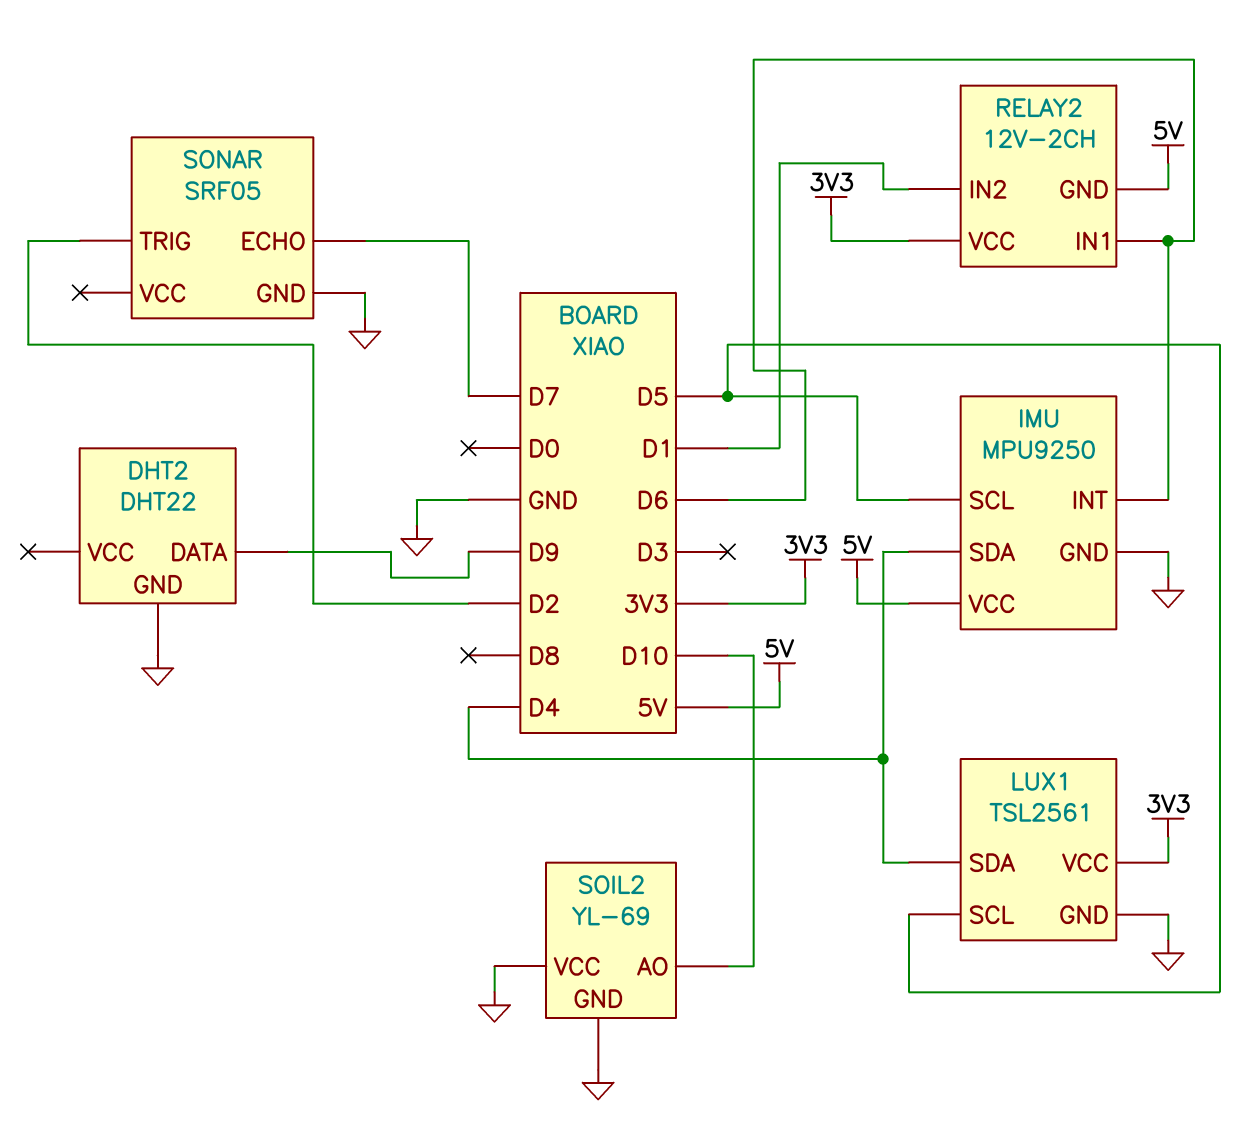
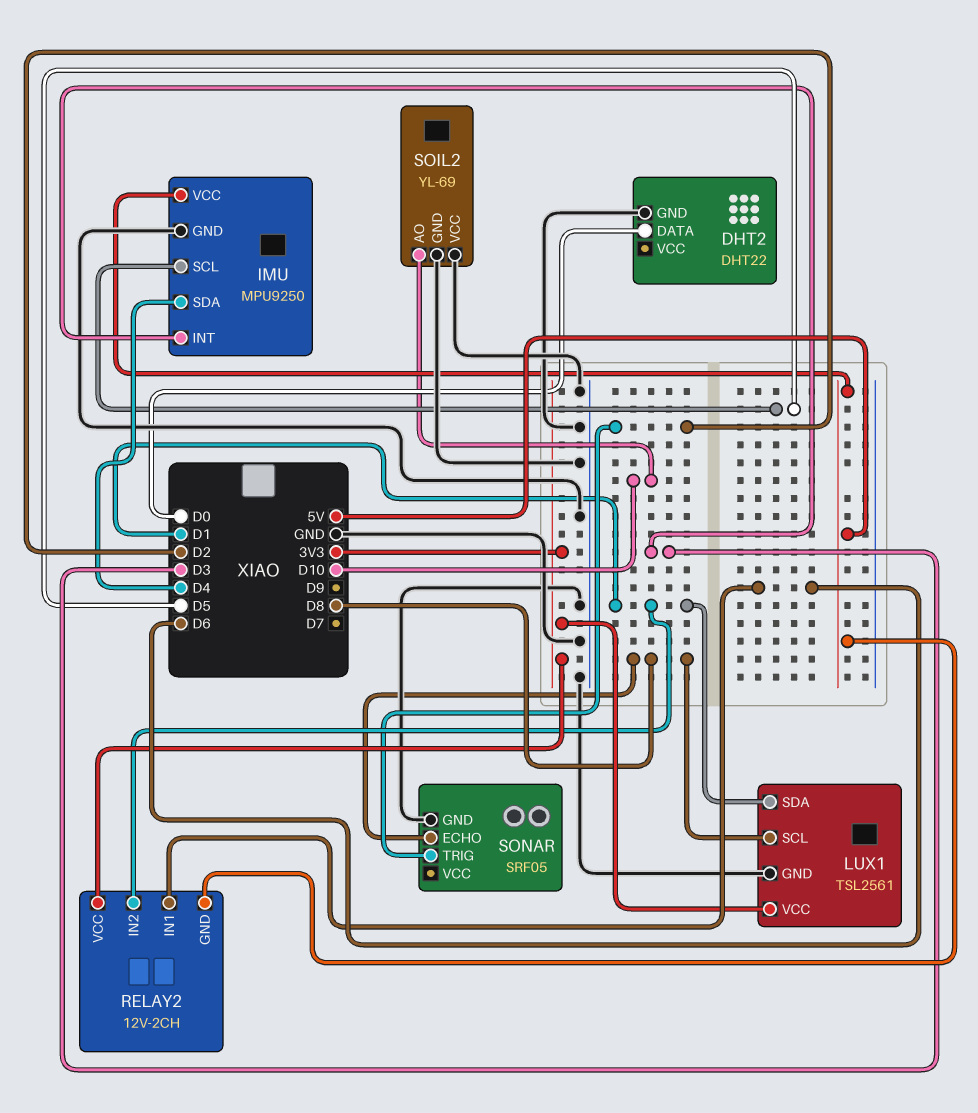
DHT2 pin DATA: D9 -> D0
IMU pin INT: D6 -> D3
LUX1 pin SCL: D5 -> D8
LUX1 pin SDA: D4 -> D1
SONAR pin ECHO: D7 -> D8

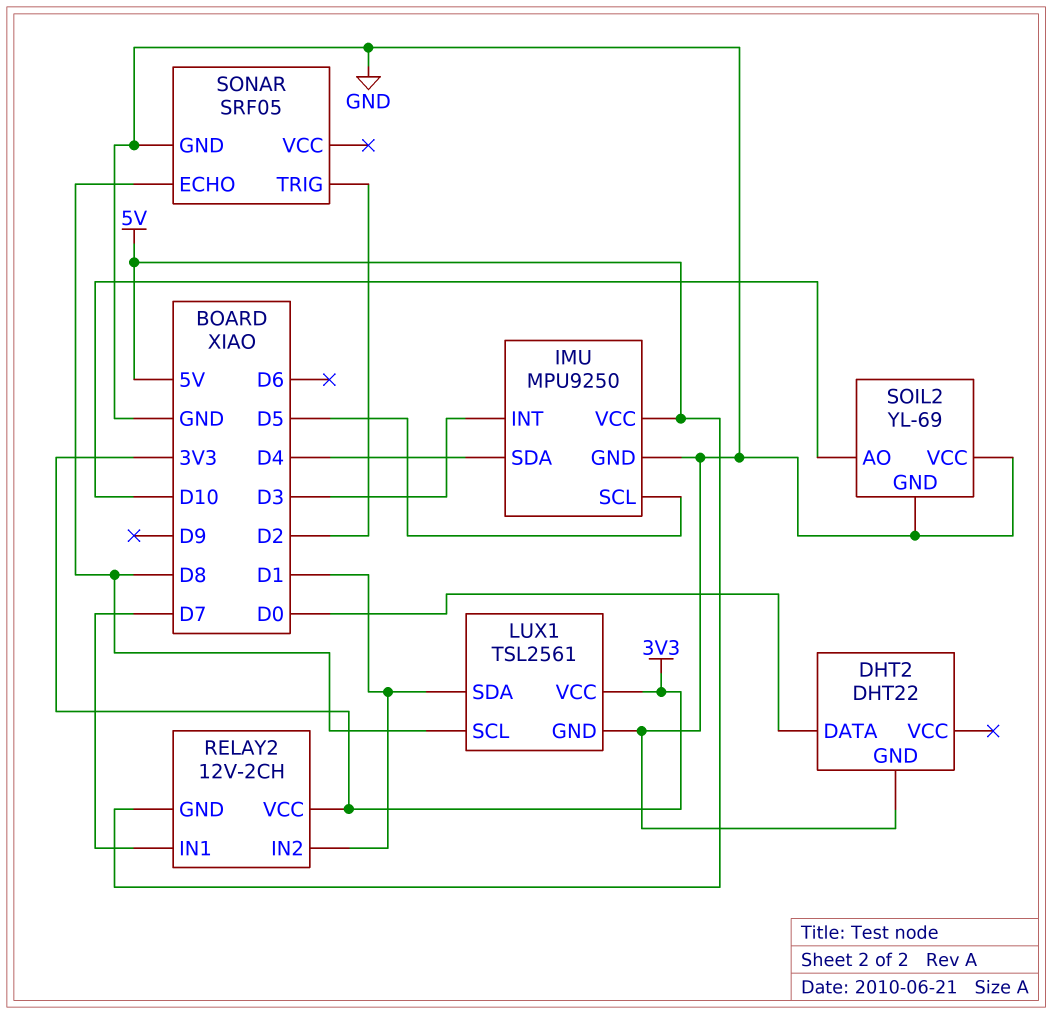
RELAY2 pin IN1: D6 -> D7

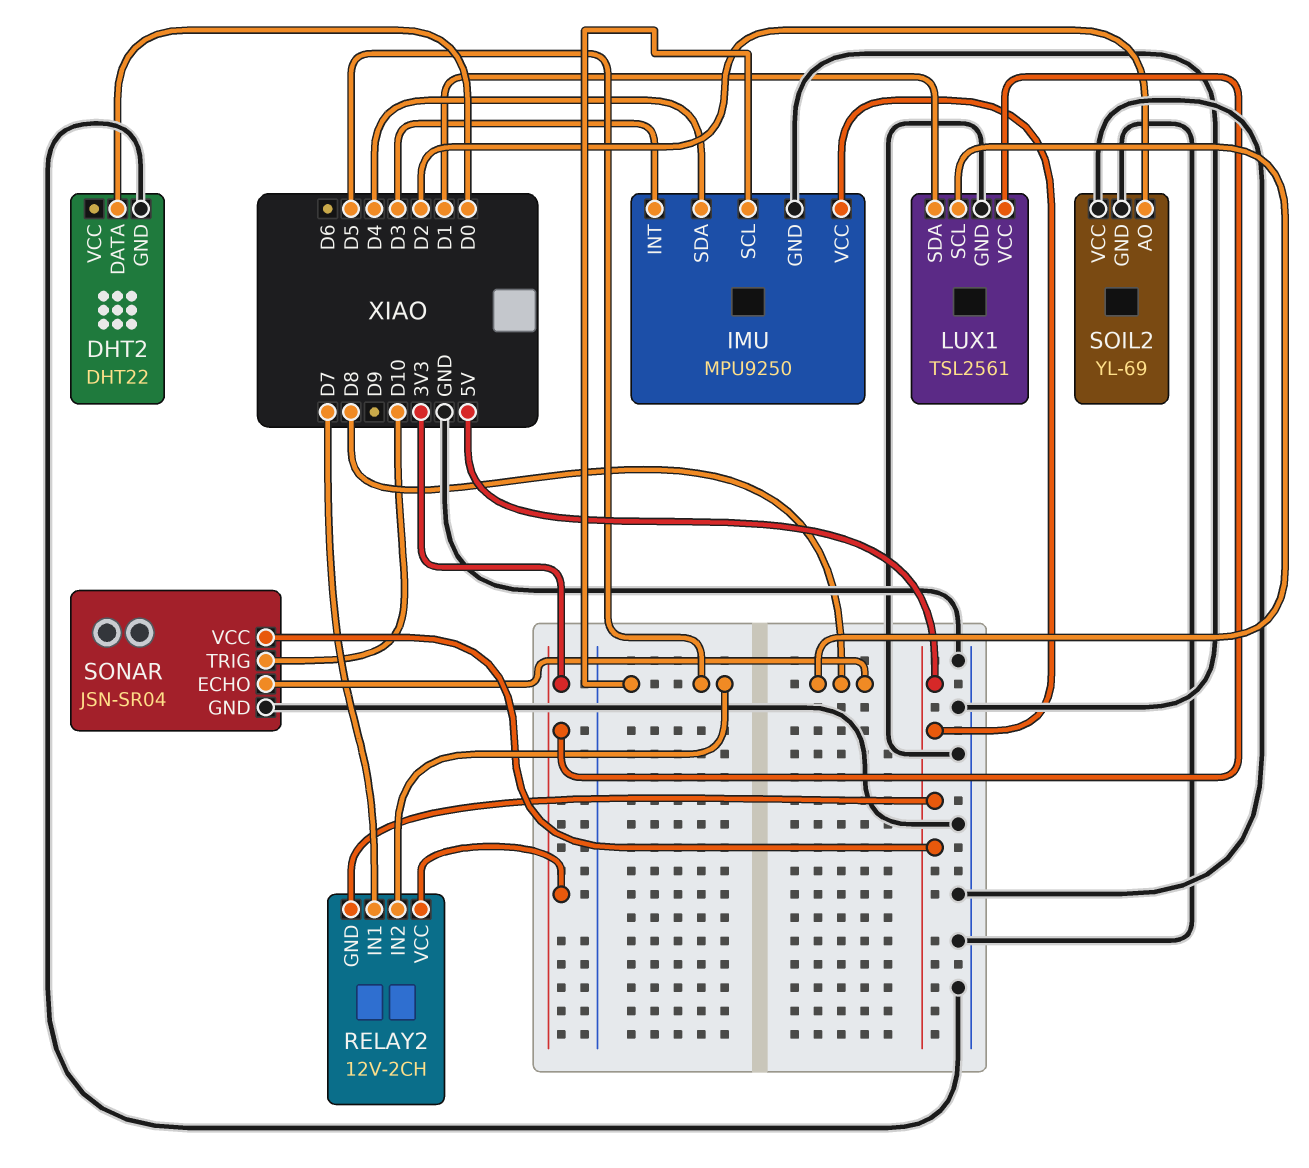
RELAY2 pin IN2: D1 -> D5
SOIL2 pin AO: D10 -> D2
SONAR: SRF05 -> JSN-SR04
SONAR pin TRIG: D2 -> D10
SONAR pin VCC: none -> 5V

